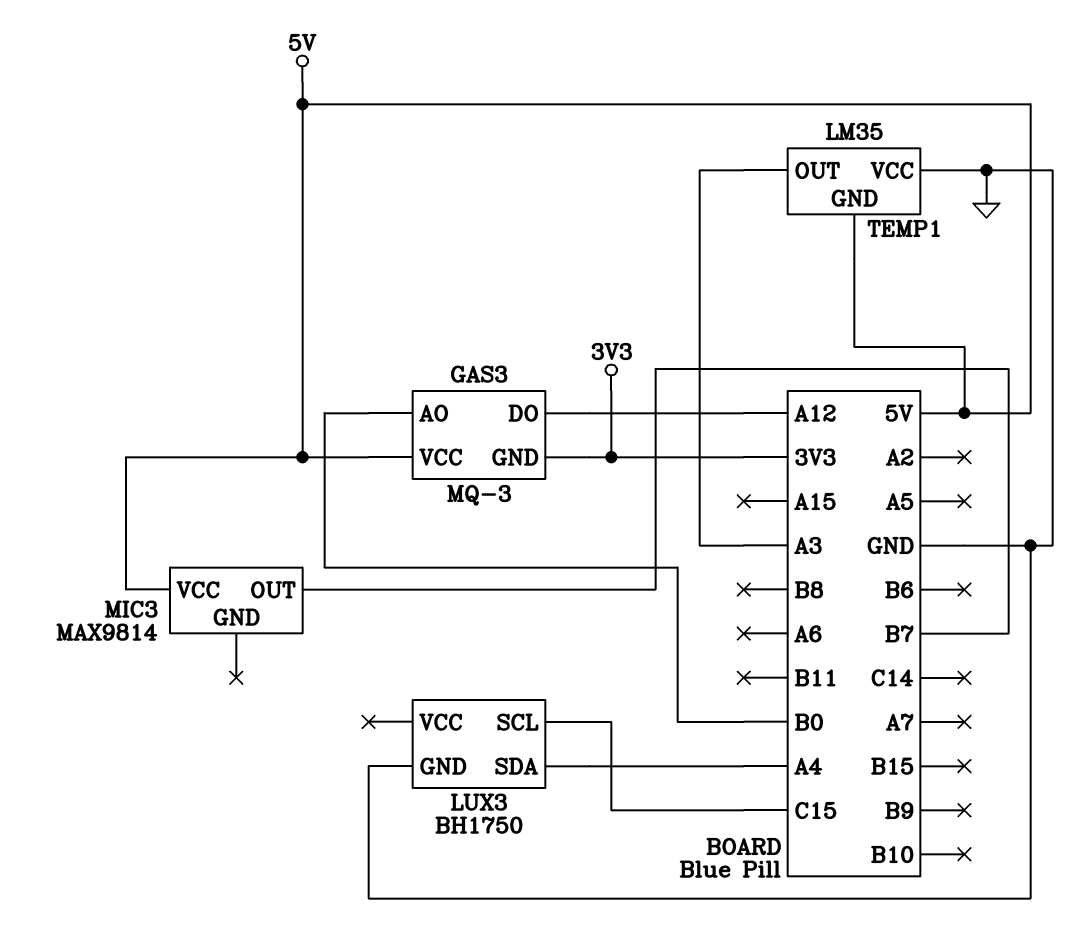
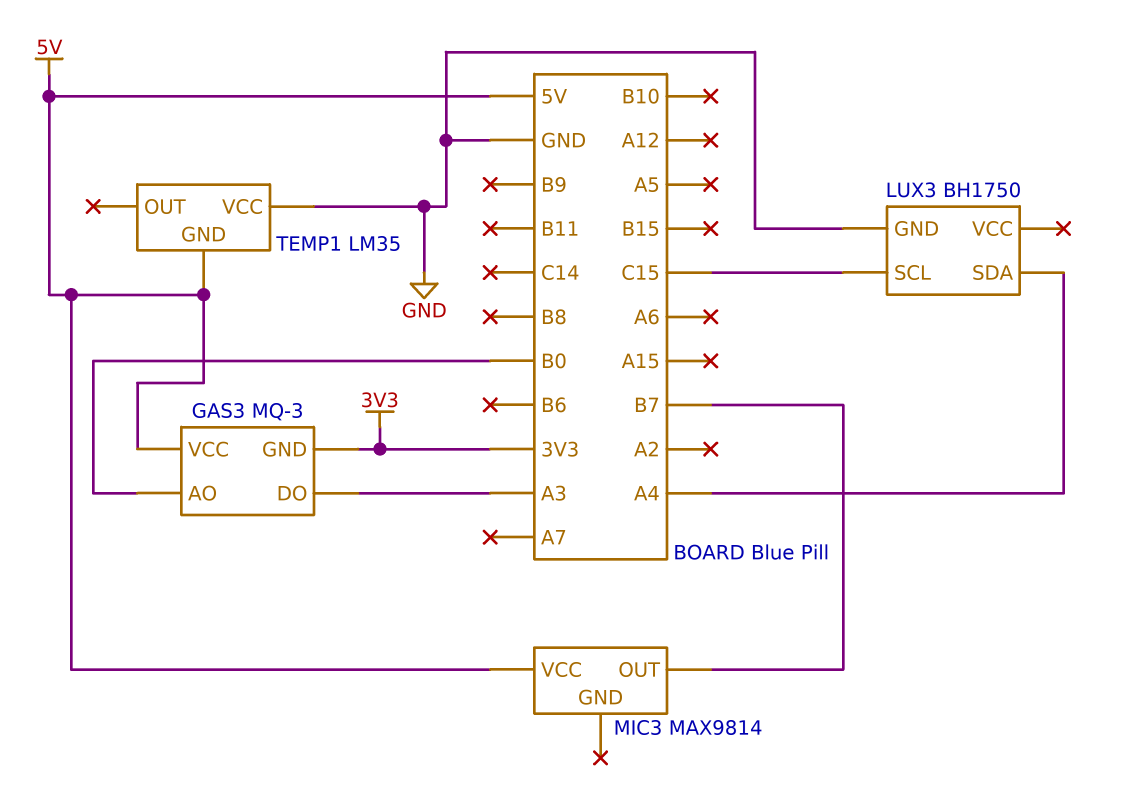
GAS3 pin DO: A12 -> A3
TEMP1 pin OUT: A3 -> none

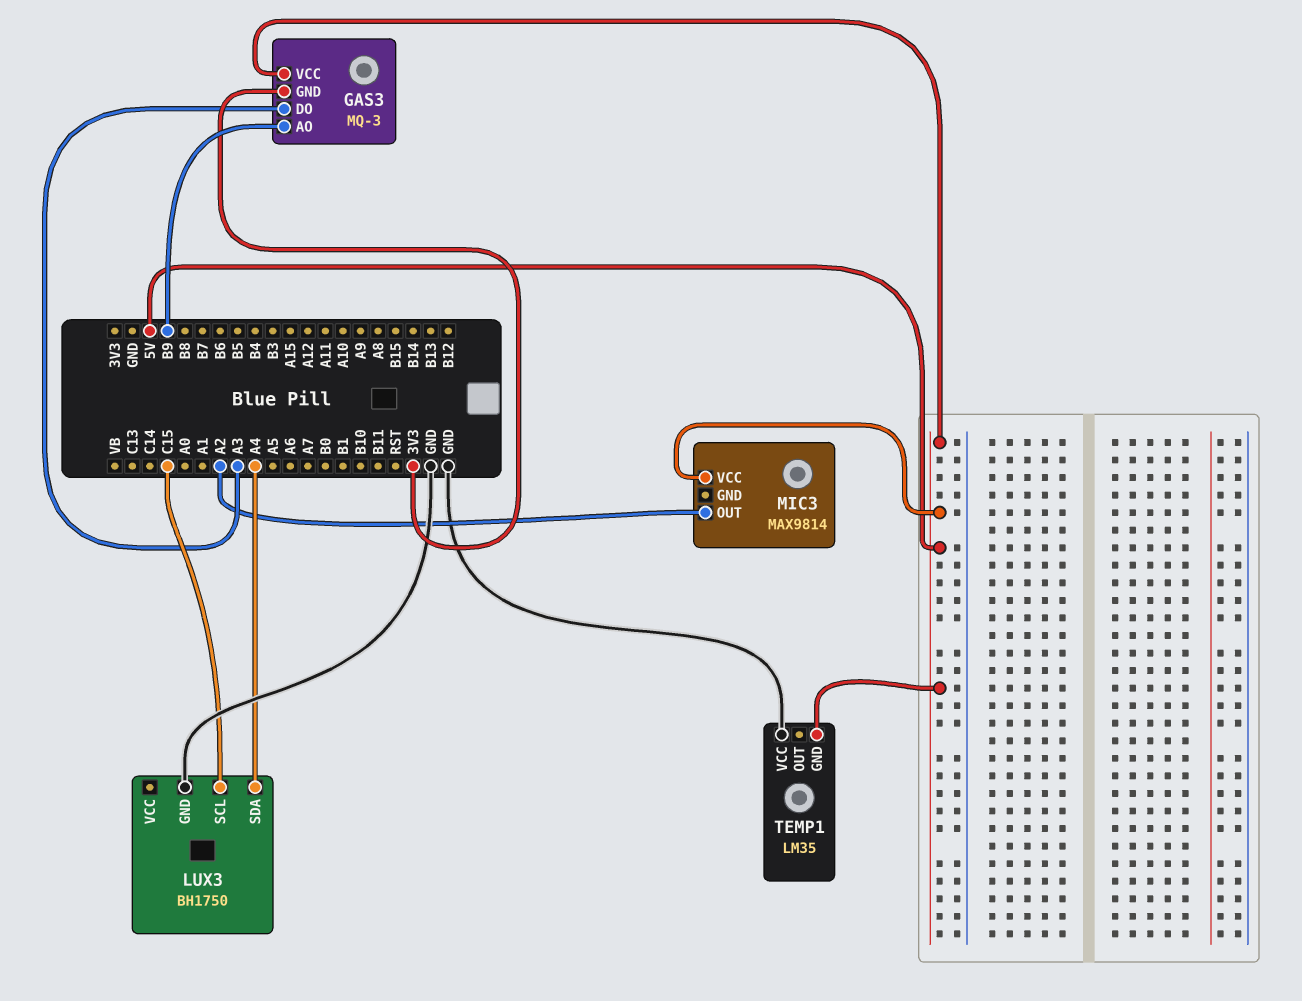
GAS3 pin AO: B0 -> B9
MIC3 pin OUT: B7 -> A2

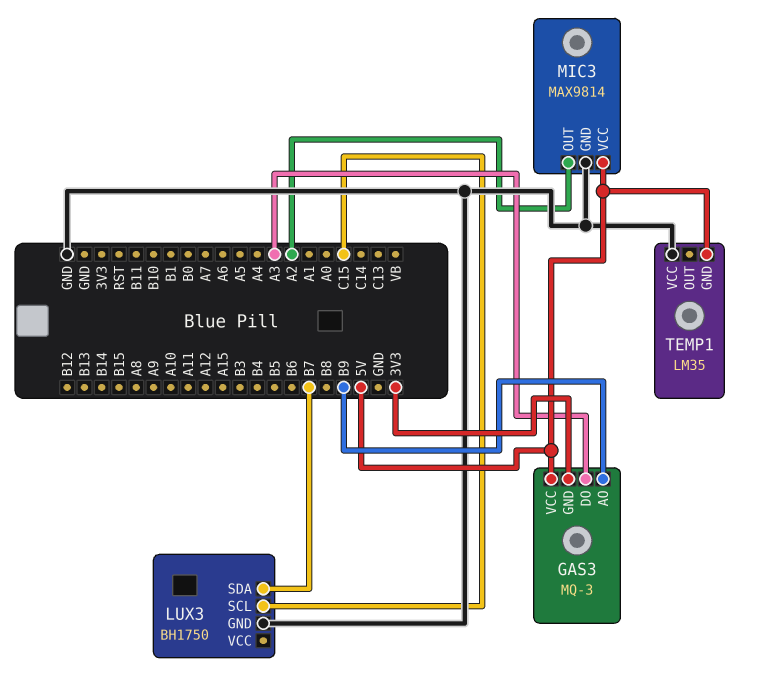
LUX3 pin SDA: A4 -> B7
MIC3 pin GND: none -> GND

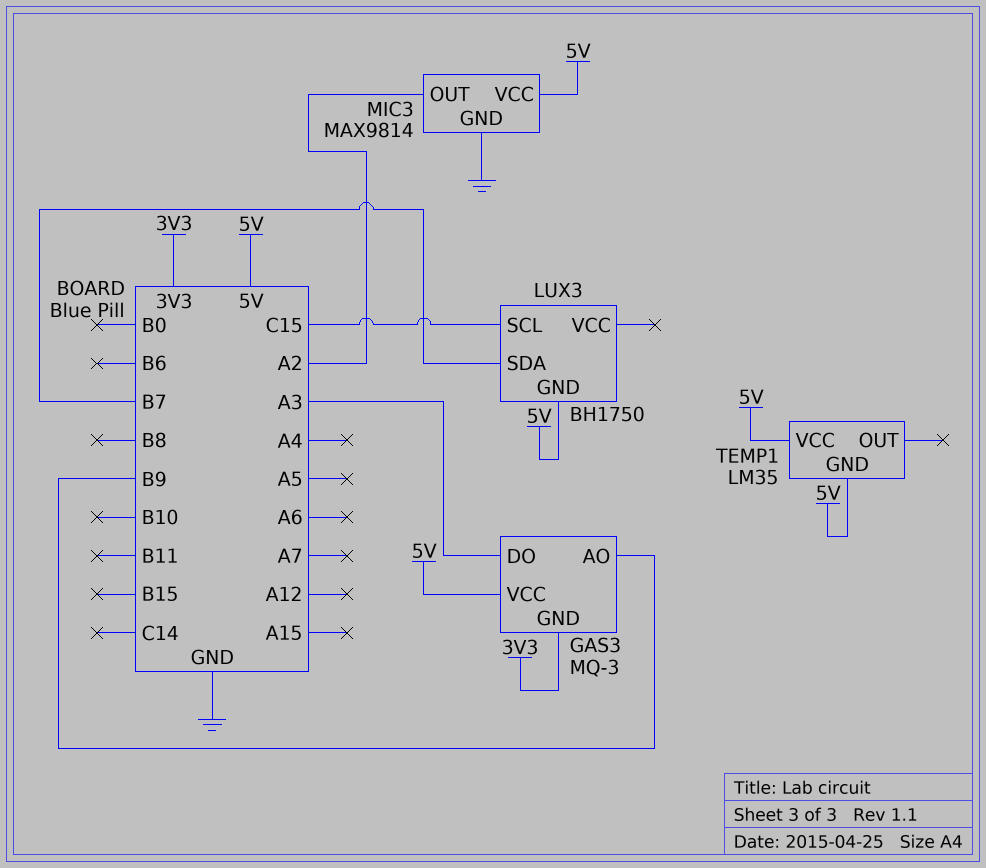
LUX3 pin GND: GND -> 5V
TEMP1 pin VCC: GND -> 5V

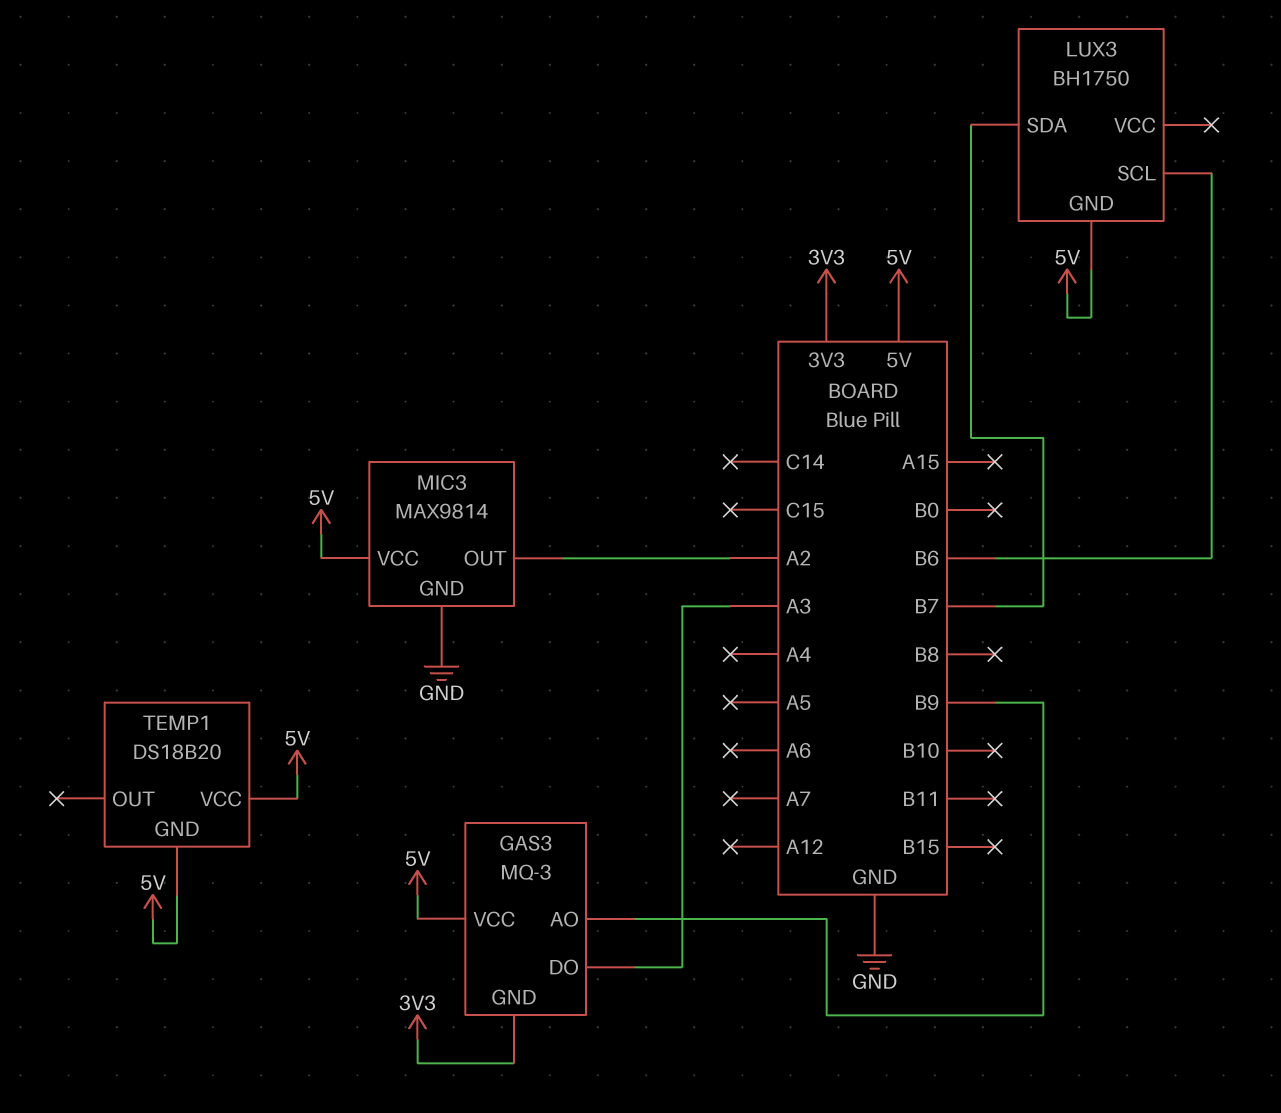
LUX3 pin SCL: C15 -> B6
TEMP1: LM35 -> DS18B20

